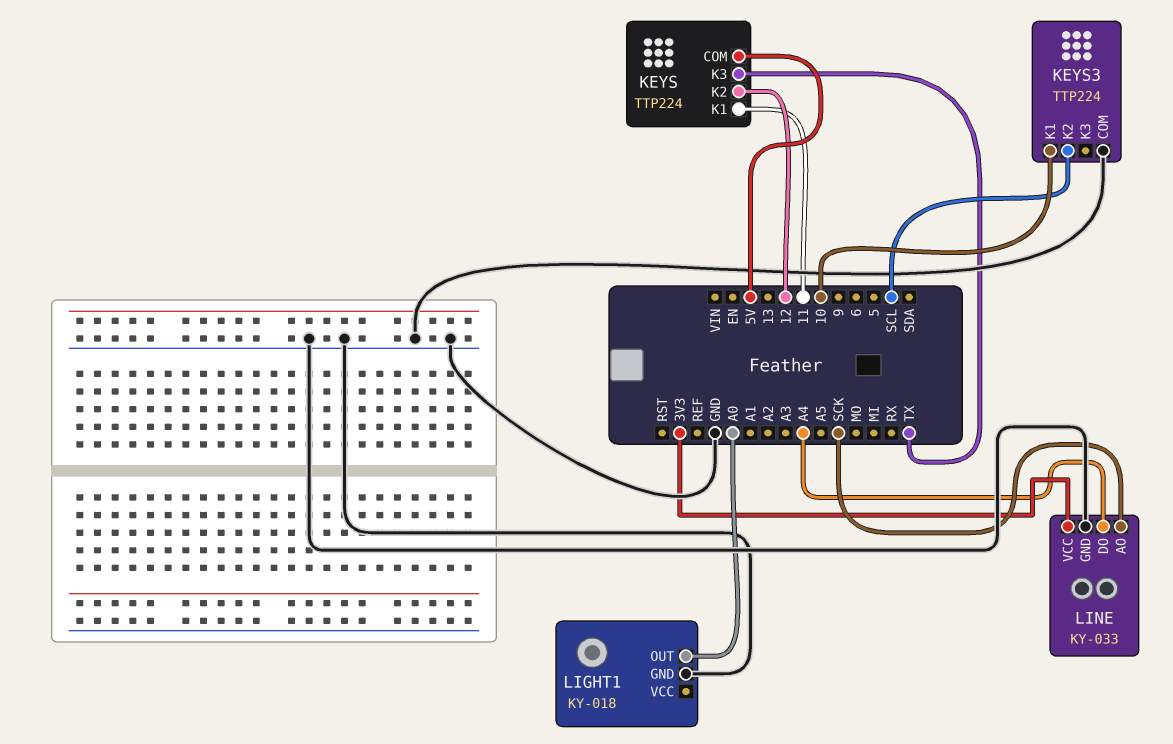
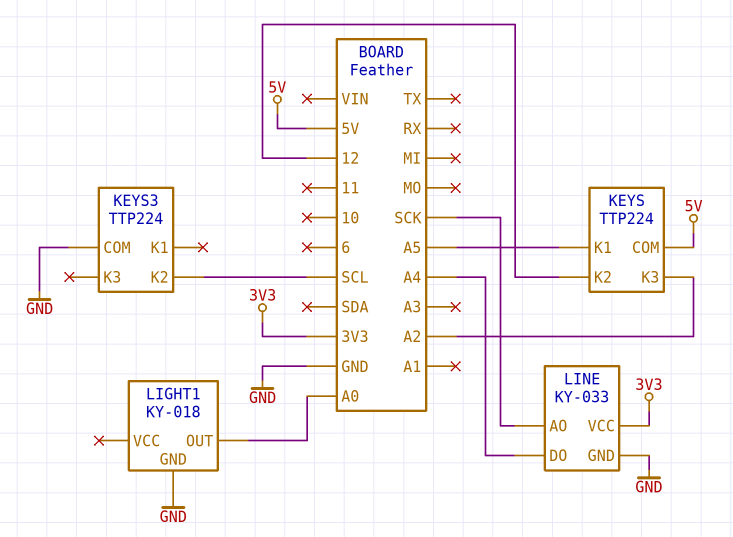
KEYS pin K1: 11 -> A5
KEYS pin K3: TX -> A2
KEYS3 pin K1: 10 -> none

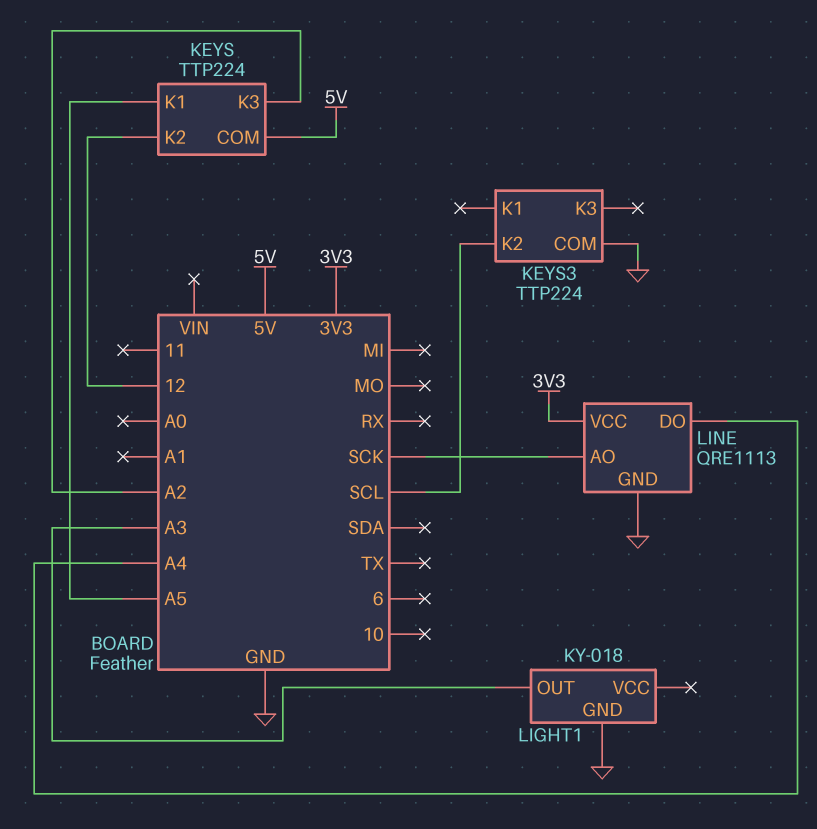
LIGHT1 pin OUT: A0 -> A3
LINE: KY-033 -> QRE1113

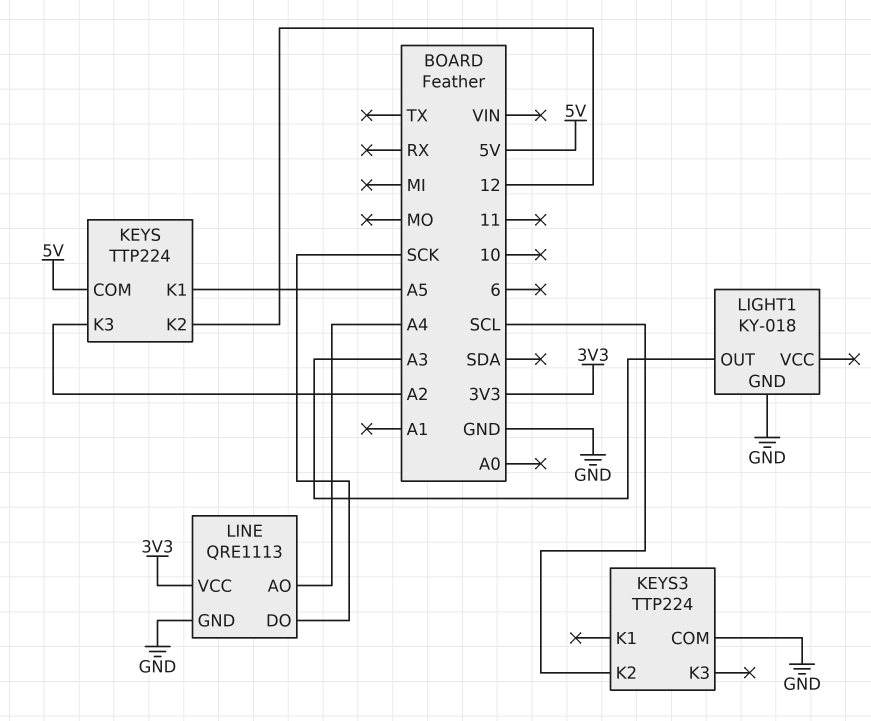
LINE pin AO: SCK -> A4
LINE pin DO: A4 -> SCK

